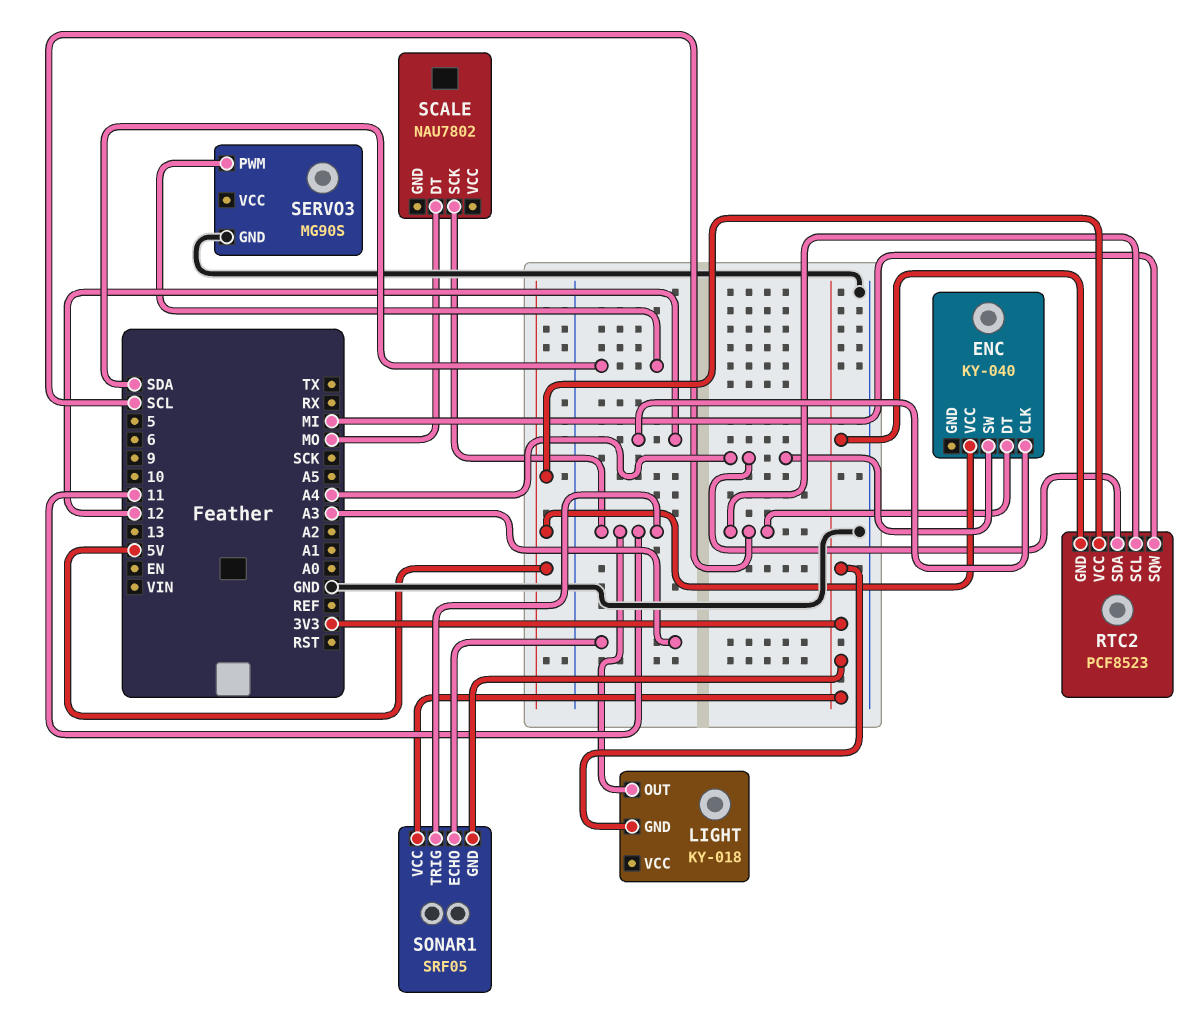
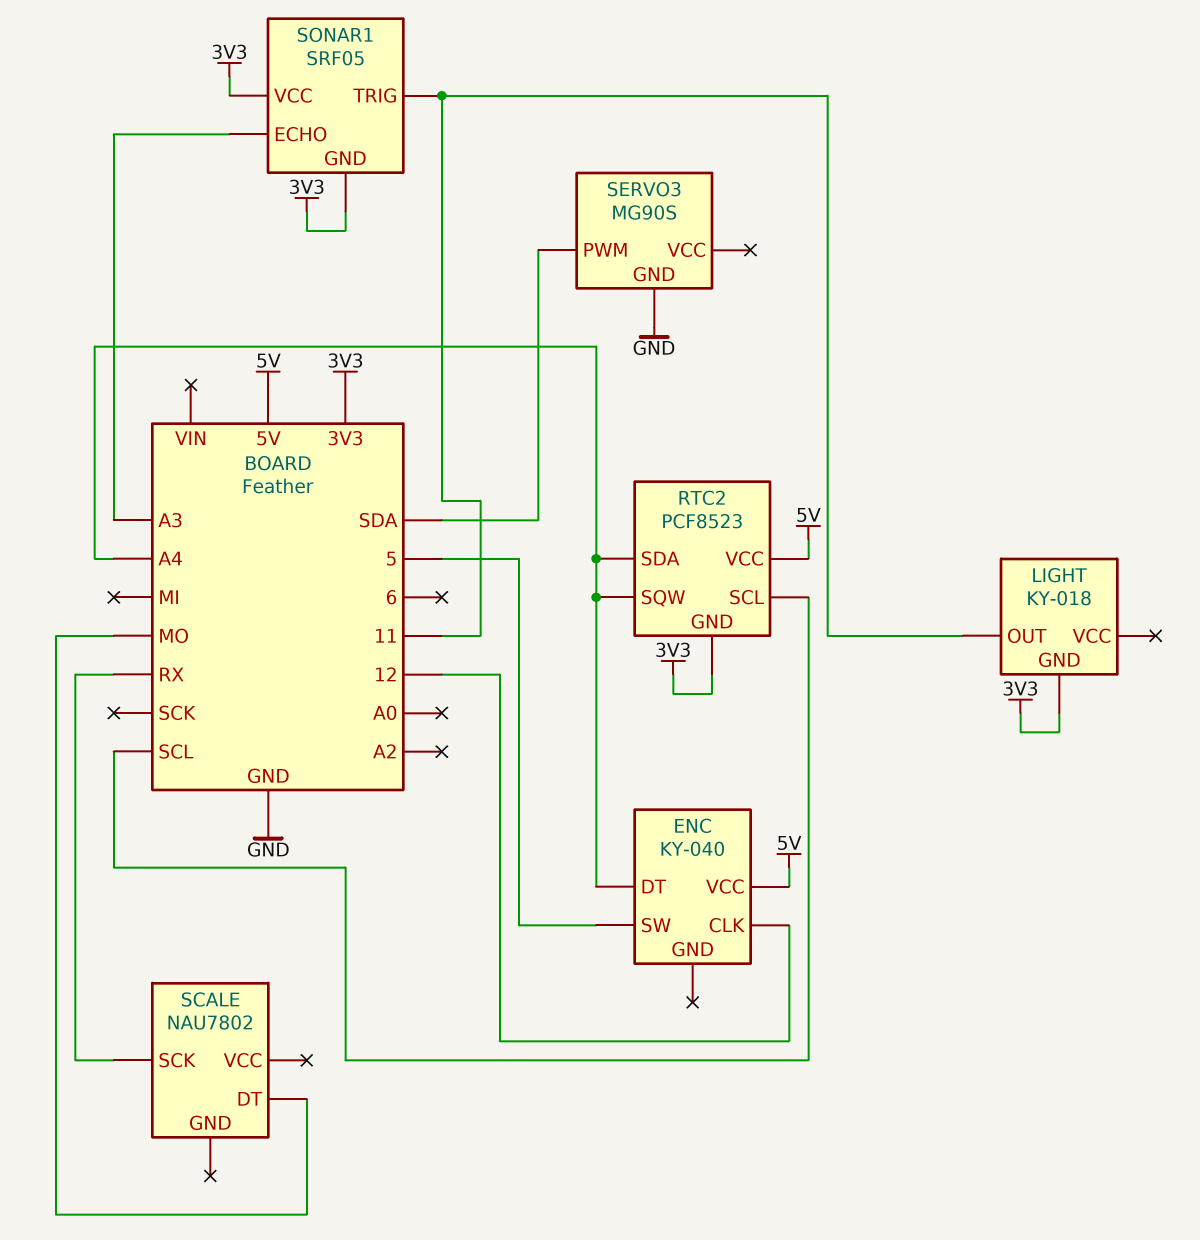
ENC pin DT: SCL -> A4
ENC pin SW: A4 -> 5
RTC2 pin SQW: MI -> A4
SCALE pin SCK: 11 -> RX

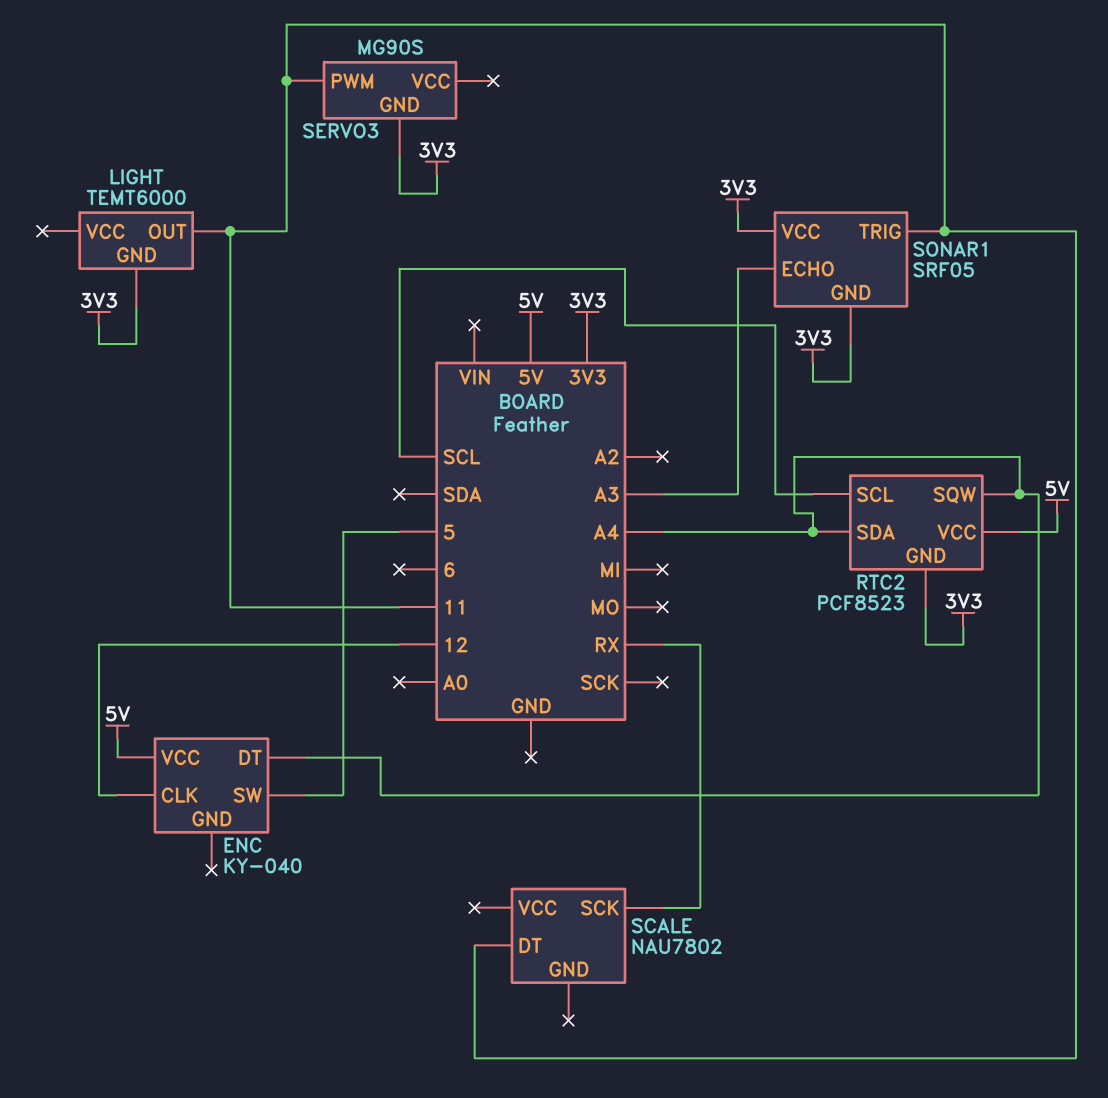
LIGHT: KY-018 -> TEMT6000
SCALE pin DT: MO -> 11
SERVO3 pin GND: GND -> 3V3
SERVO3 pin PWM: SDA -> 11

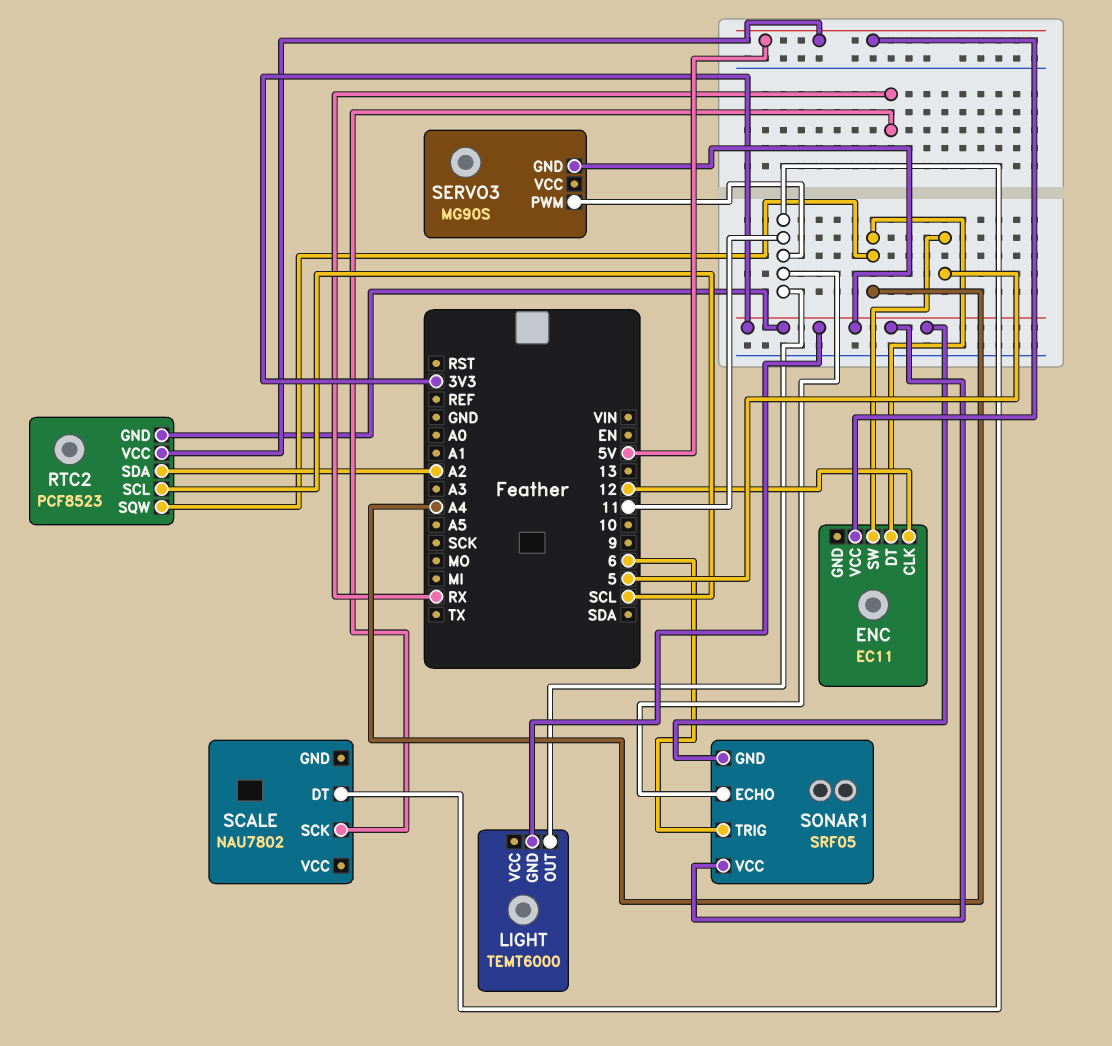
ENC: KY-040 -> EC11
RTC2 pin SDA: A4 -> A2
SONAR1 pin ECHO: A3 -> 11
SONAR1 pin TRIG: 11 -> 6

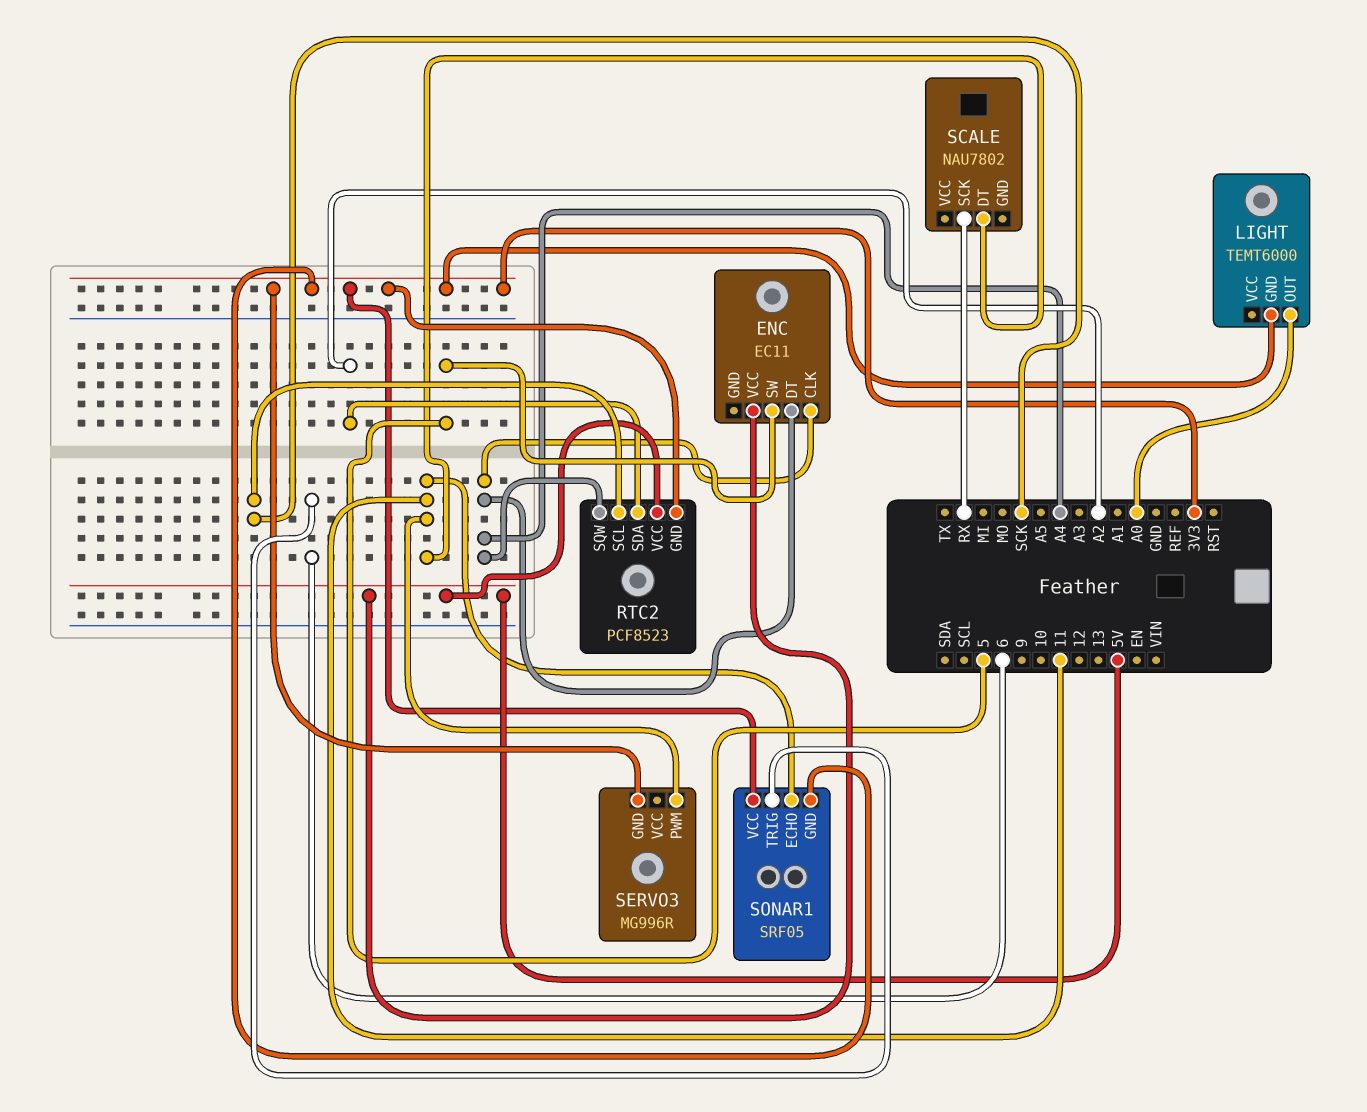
ENC pin CLK: 12 -> A4
LIGHT pin OUT: 11 -> A0
RTC2 pin SCL: SCL -> SCK
SERVO3: MG90S -> MG996R

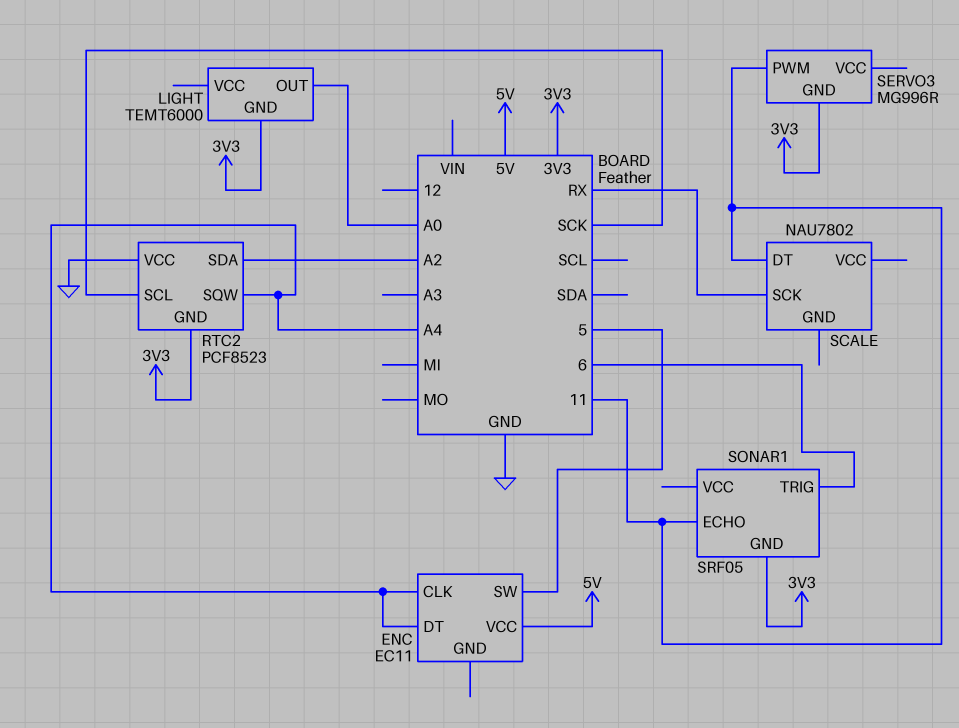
RTC2 pin VCC: 5V -> GND
SONAR1 pin VCC: 3V3 -> none

